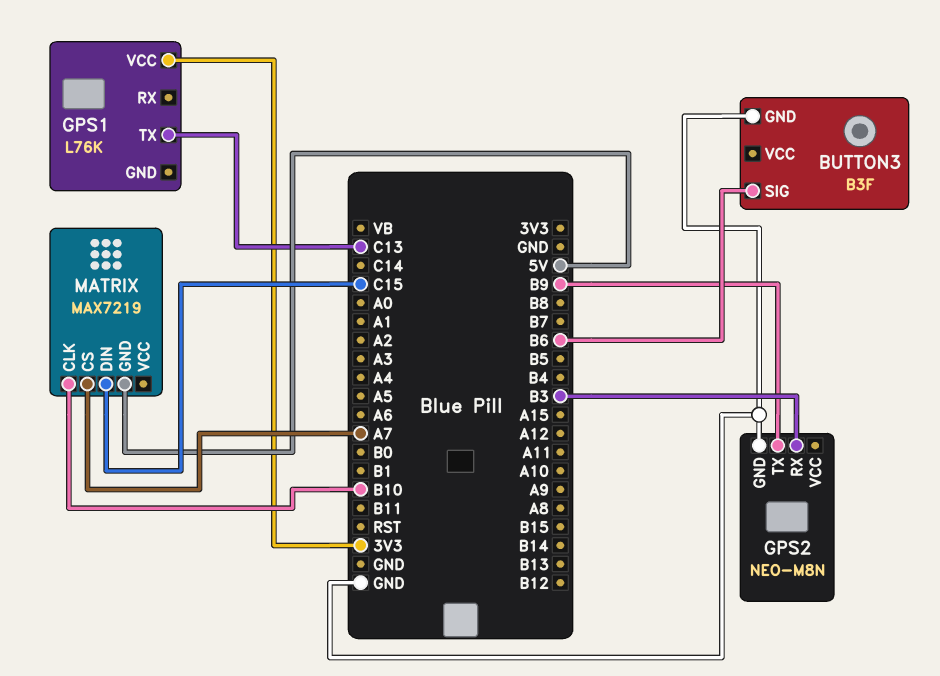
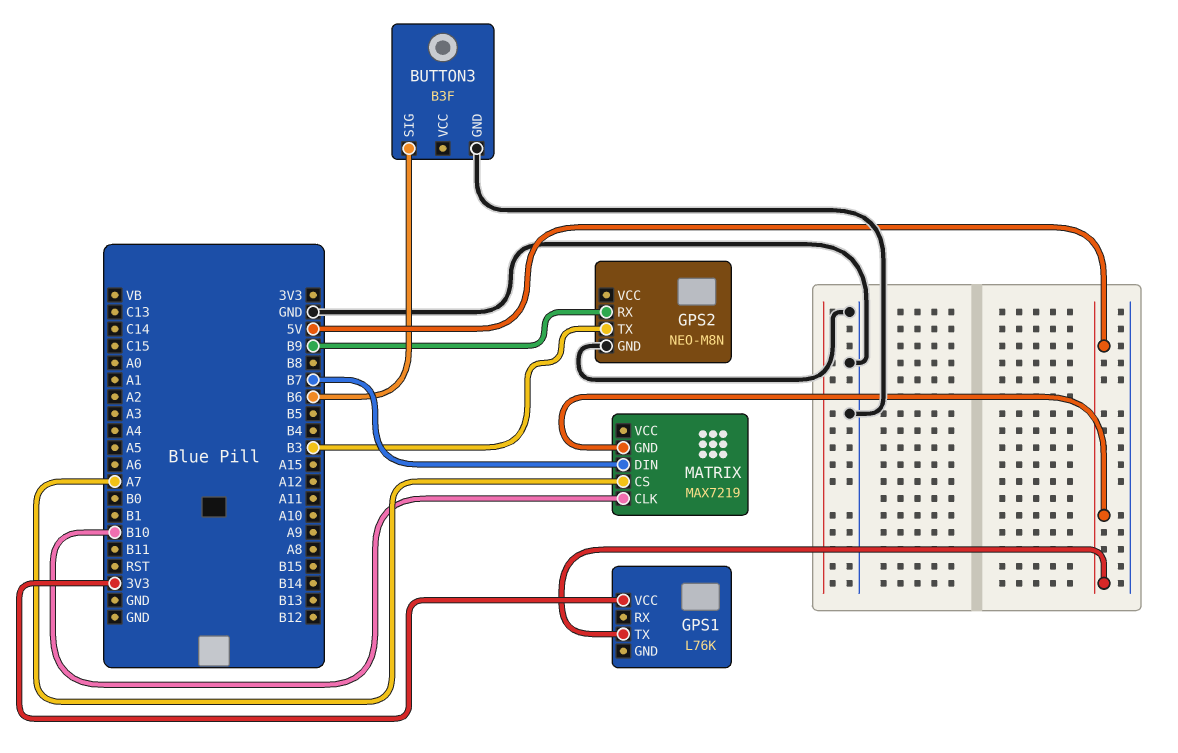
GPS1 pin TX: C13 -> 5V
GPS2 pin RX: B3 -> B9
GPS2 pin TX: B9 -> B3
MATRIX pin DIN: C15 -> B7

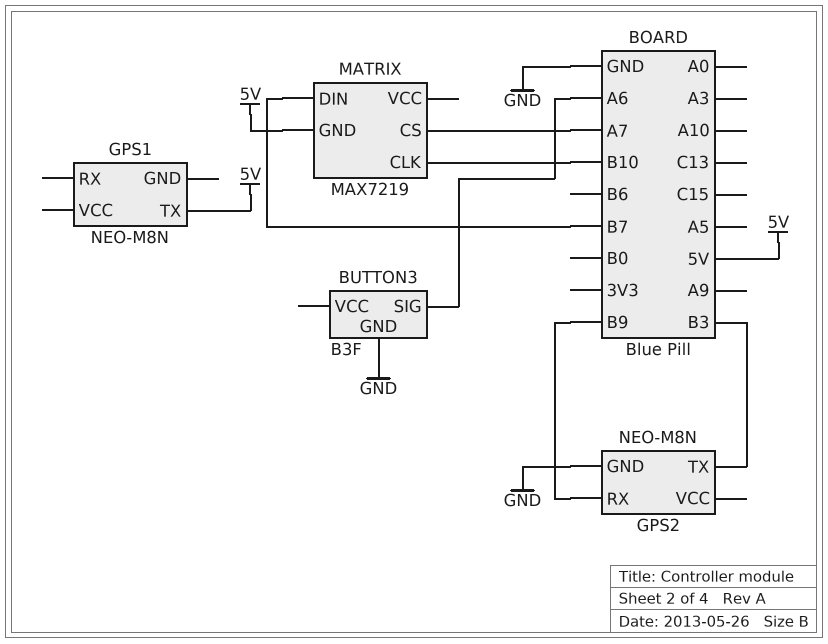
BUTTON3 pin SIG: B6 -> A6
GPS1: L76K -> NEO-M8N
GPS1 pin VCC: 3V3 -> none

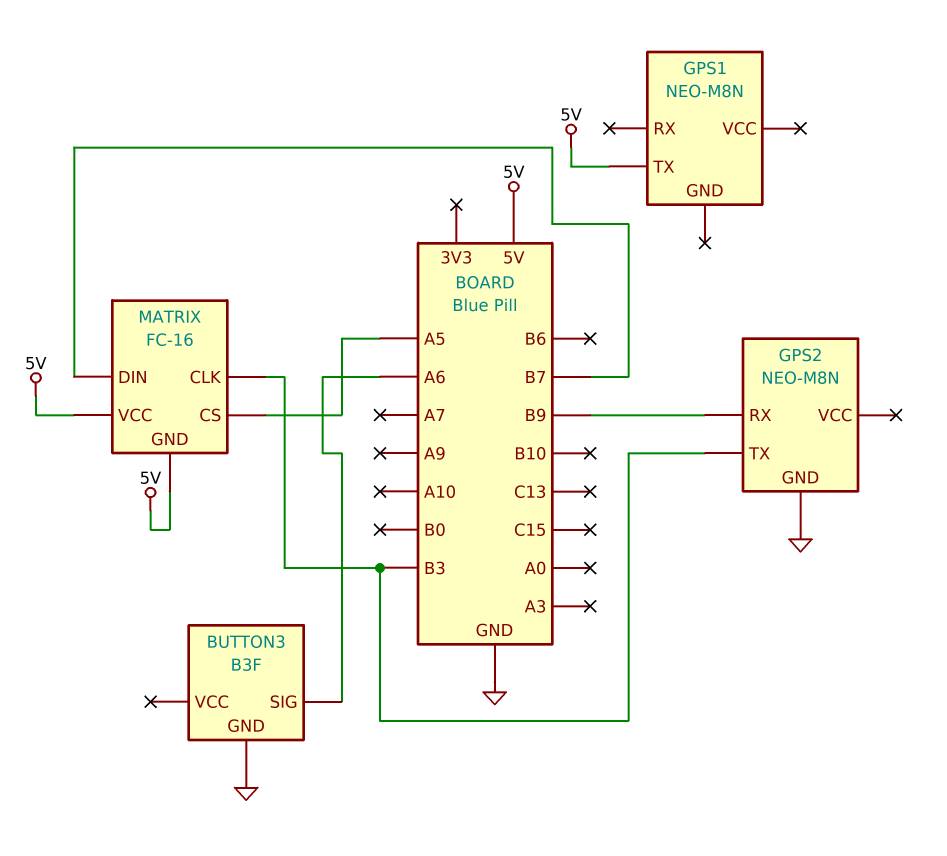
MATRIX: MAX7219 -> FC-16
MATRIX pin CLK: B10 -> B3
MATRIX pin CS: A7 -> A5
MATRIX pin VCC: none -> 5V

